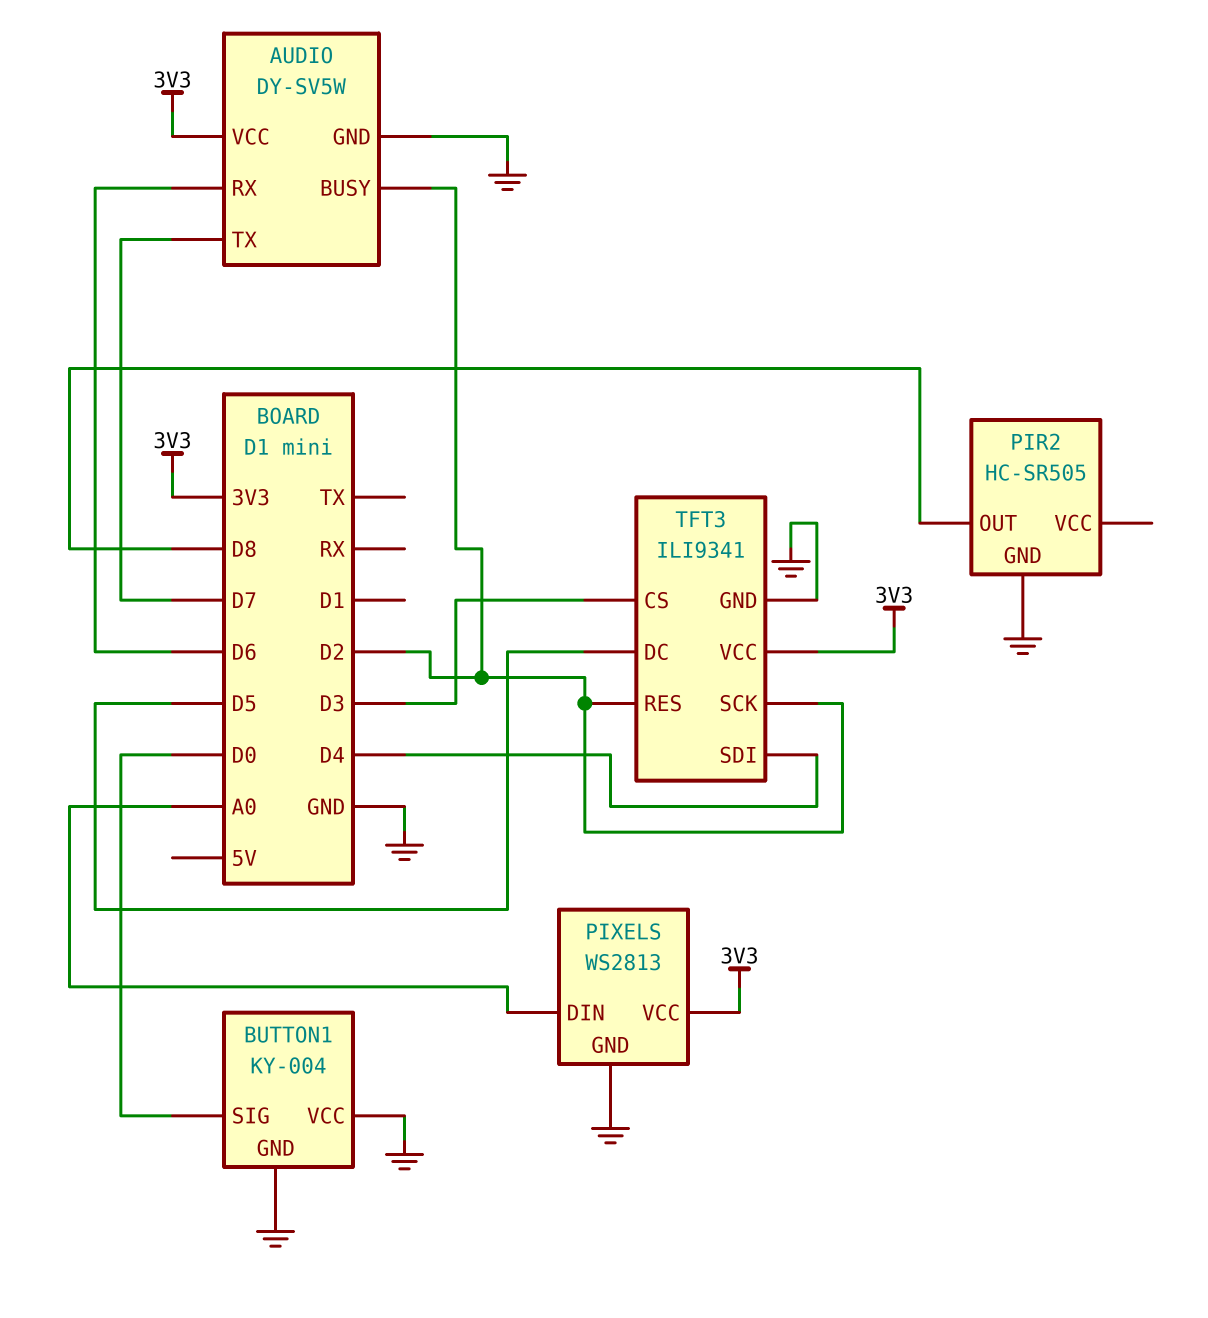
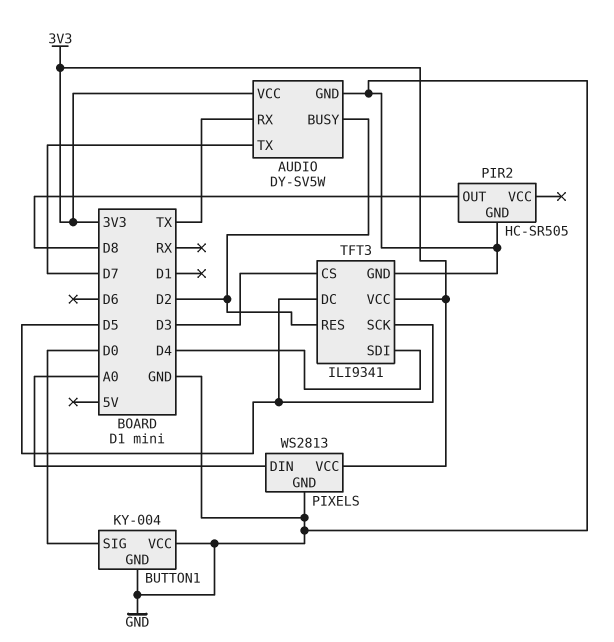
AUDIO pin RX: D6 -> TX
TFT3 pin SCK: D2 -> D5

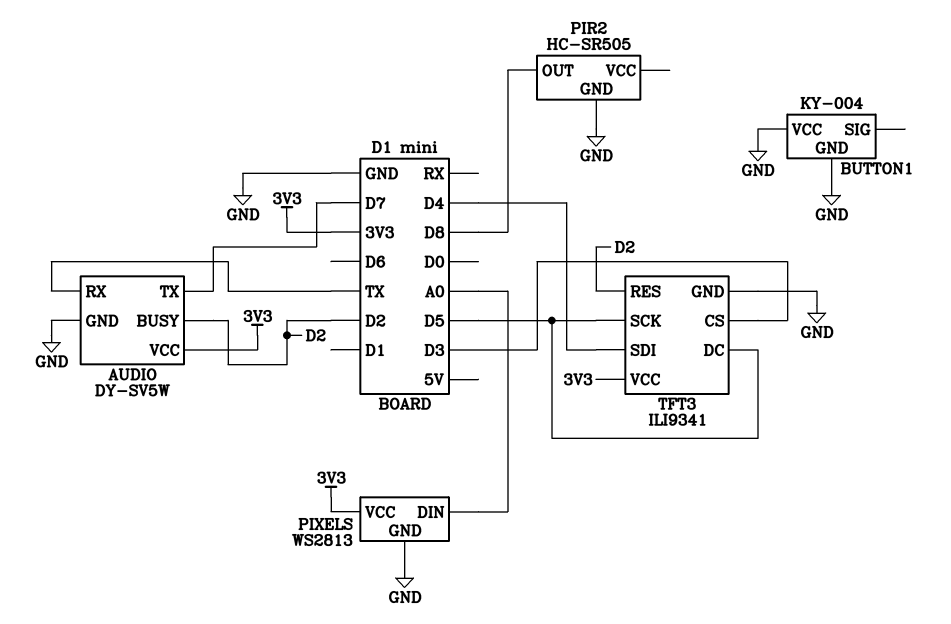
BUTTON1 pin SIG: D0 -> none

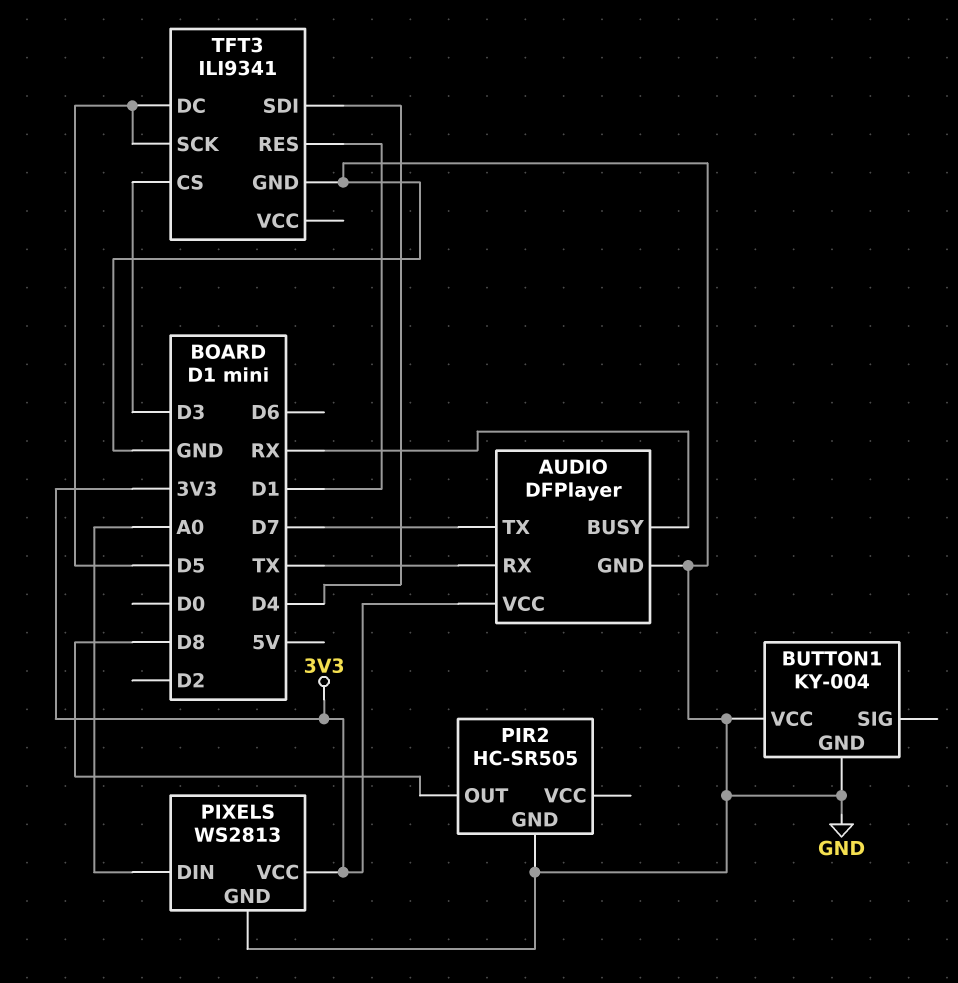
AUDIO: DY-SV5W -> DFPlayer
AUDIO pin BUSY: D2 -> RX
TFT3 pin RES: D2 -> D1
TFT3 pin VCC: 3V3 -> none

